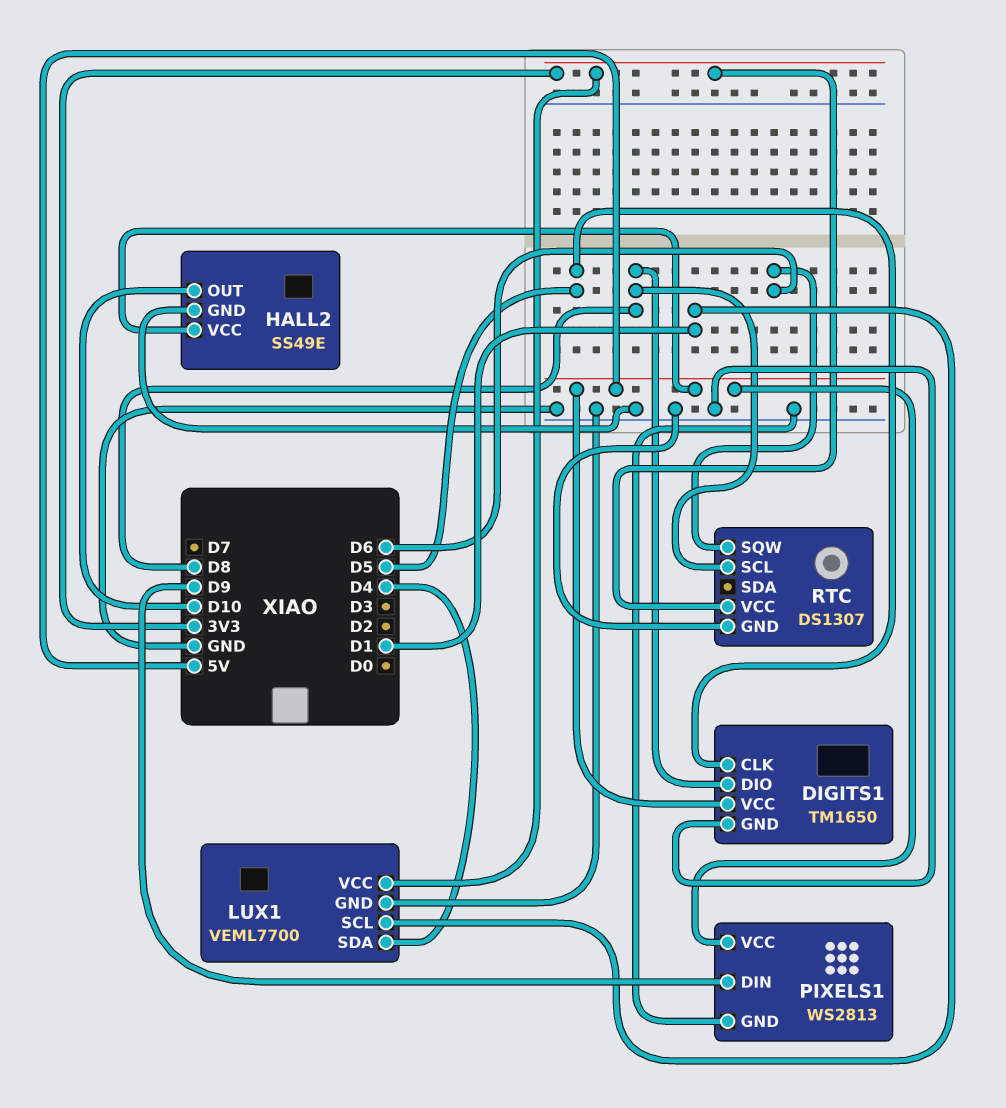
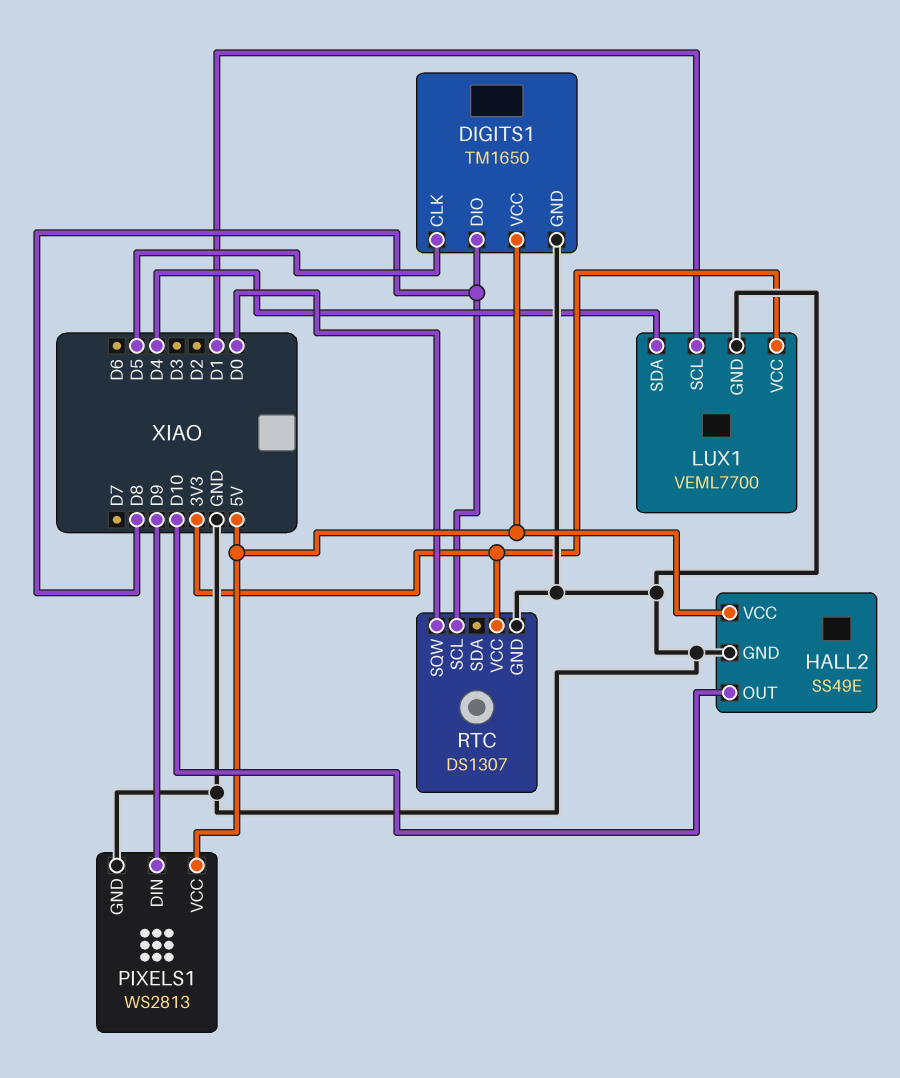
RTC pin SQW: D6 -> D0

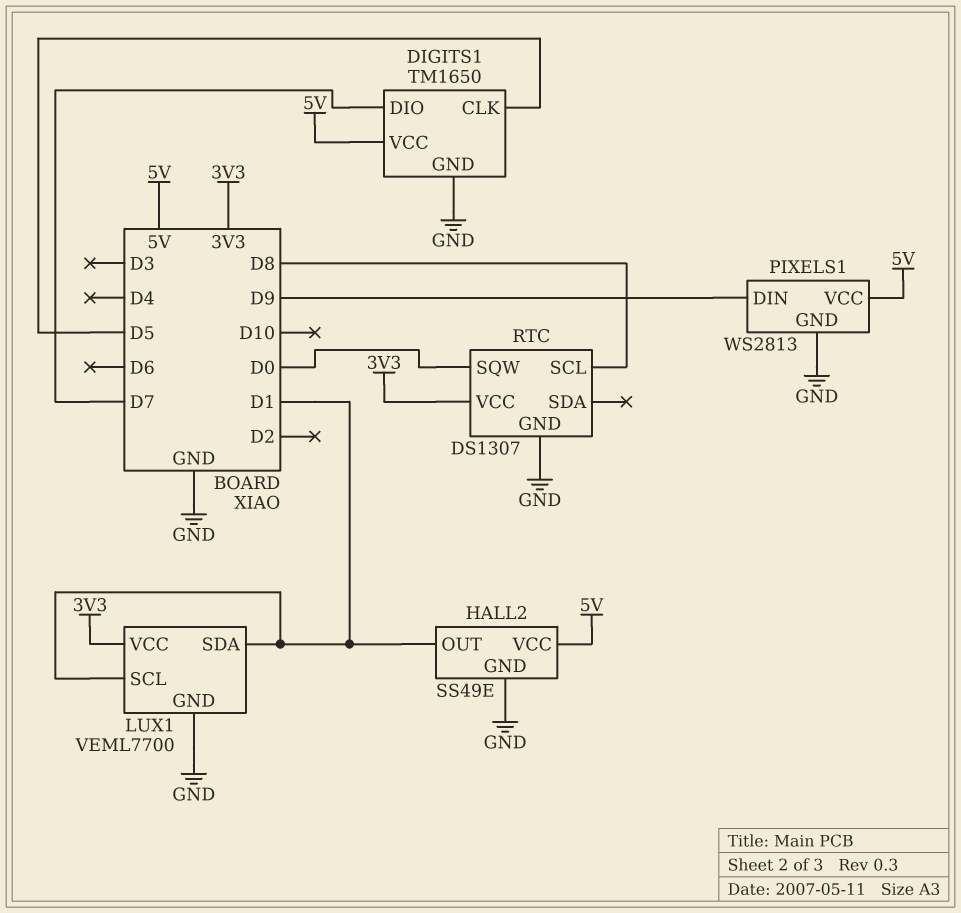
DIGITS1 pin DIO: D8 -> D7
HALL2 pin OUT: D10 -> D1
LUX1 pin SDA: D4 -> D1

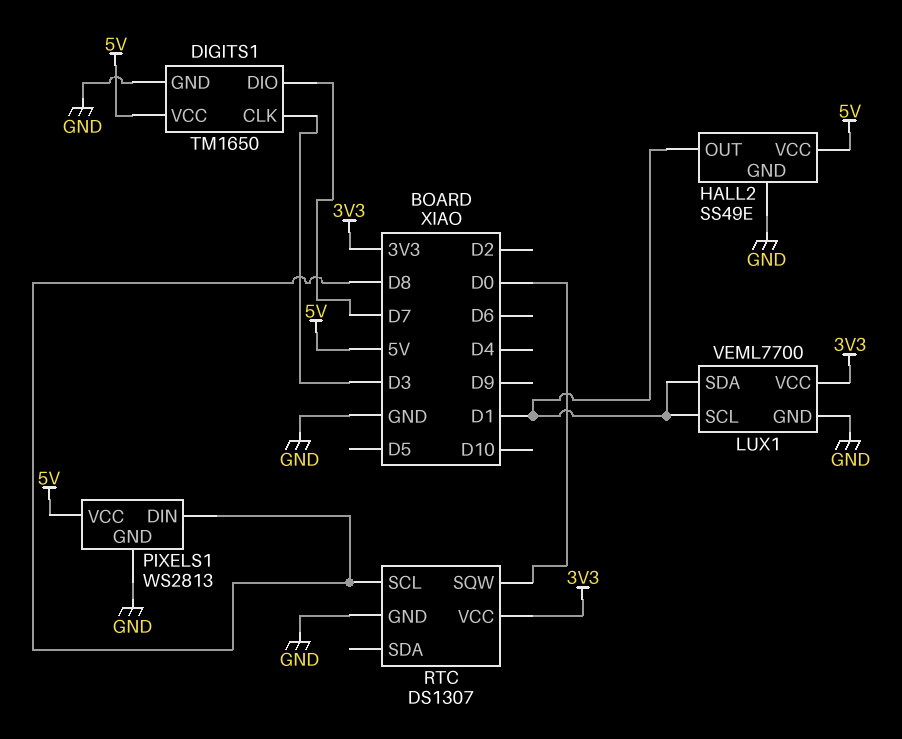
DIGITS1 pin CLK: D5 -> D3
PIXELS1 pin DIN: D9 -> D8

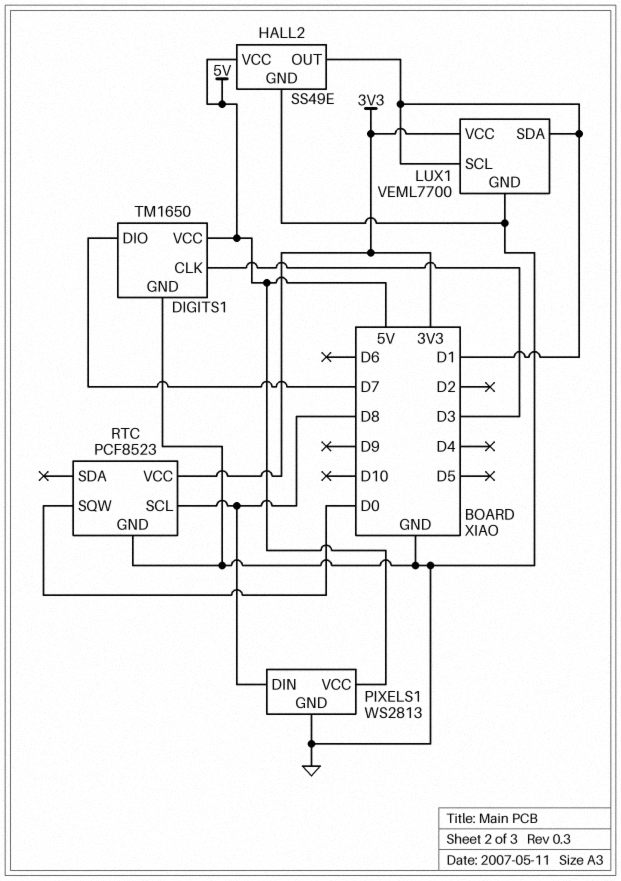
RTC: DS1307 -> PCF8523

